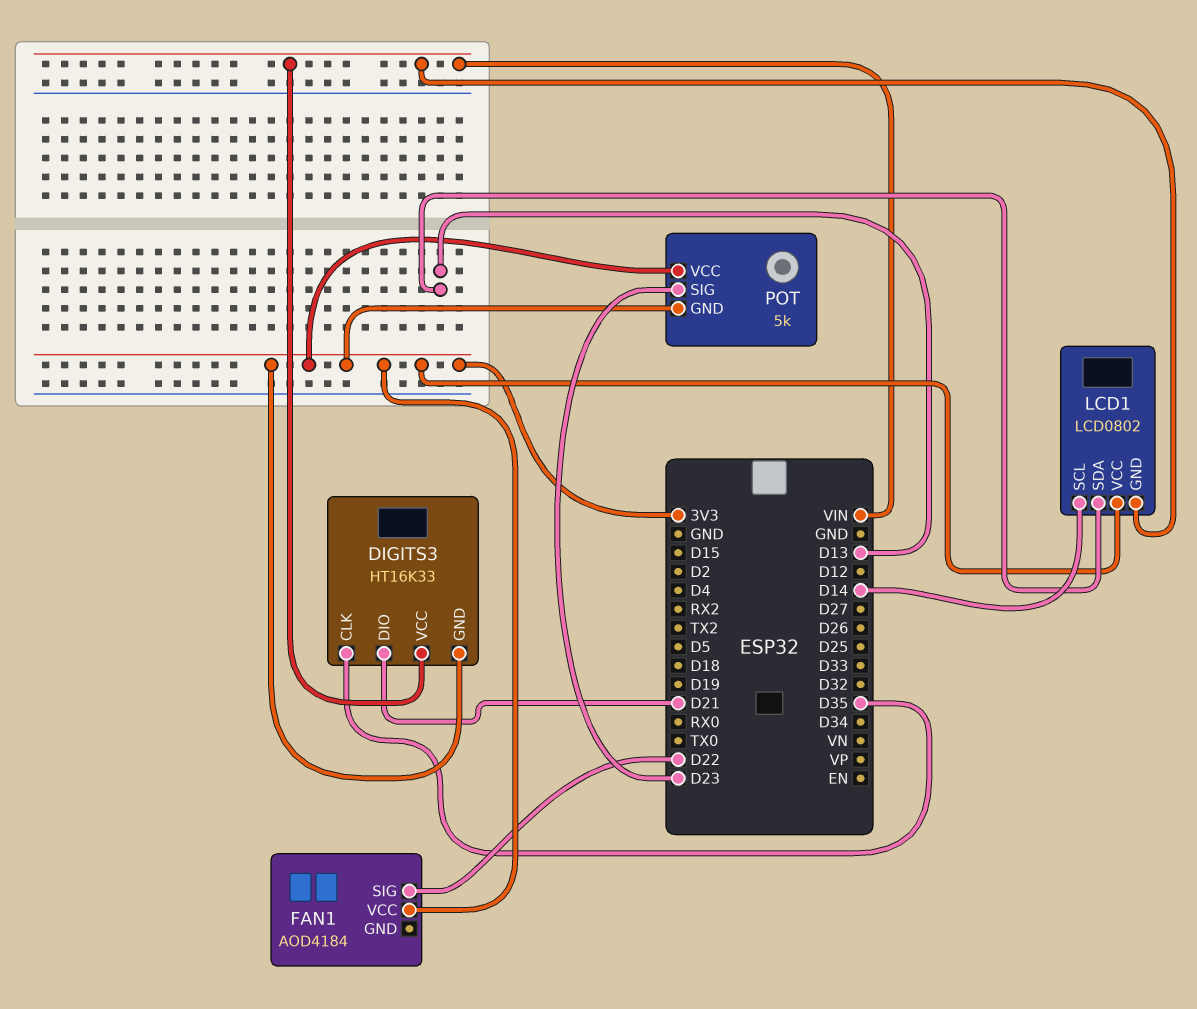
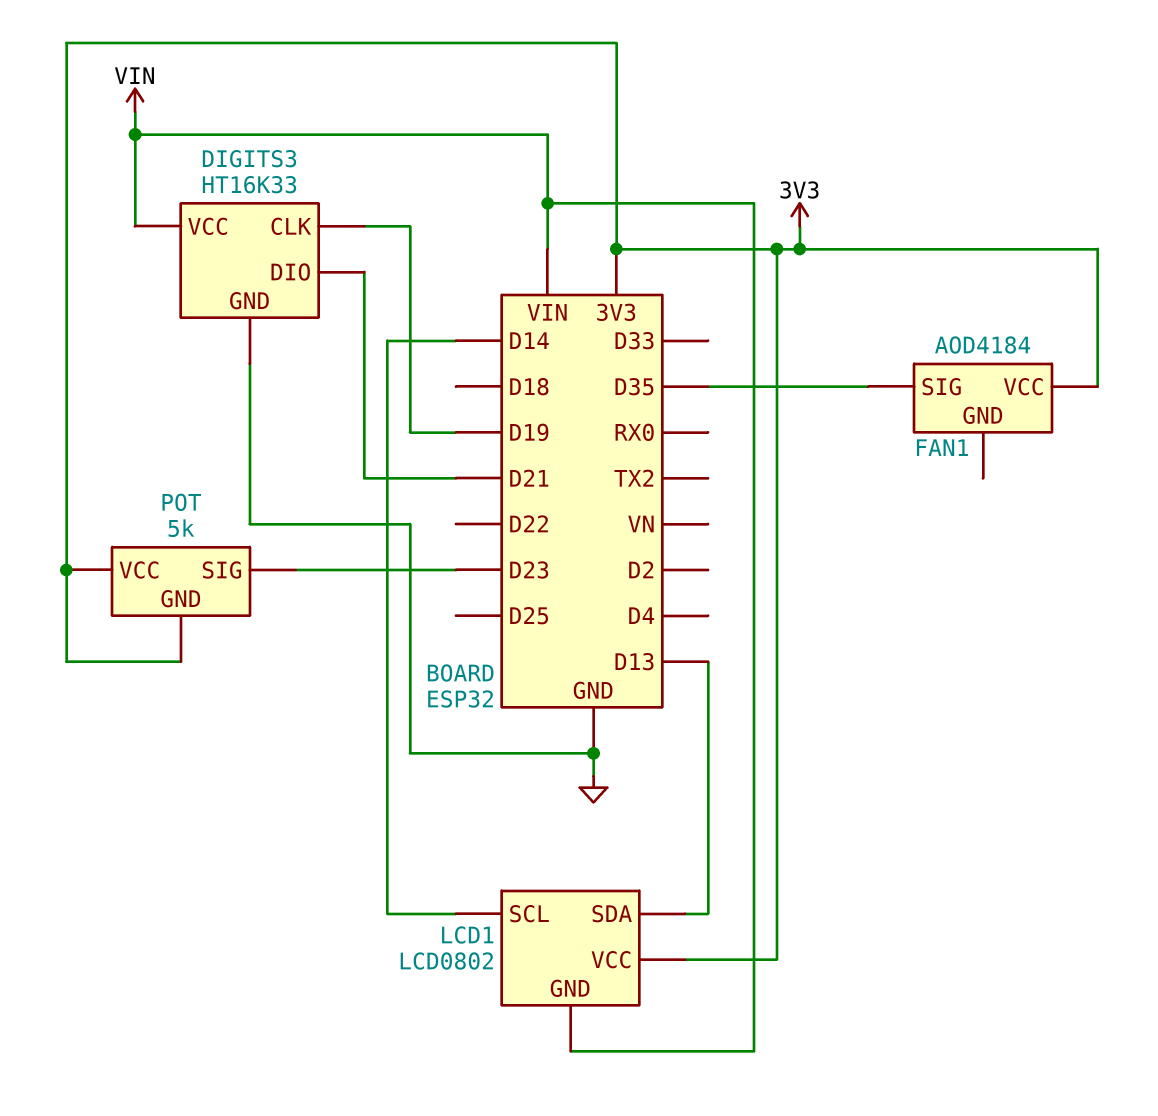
DIGITS3 pin CLK: D35 -> D19
DIGITS3 pin GND: 3V3 -> GND
FAN1 pin SIG: D22 -> D35

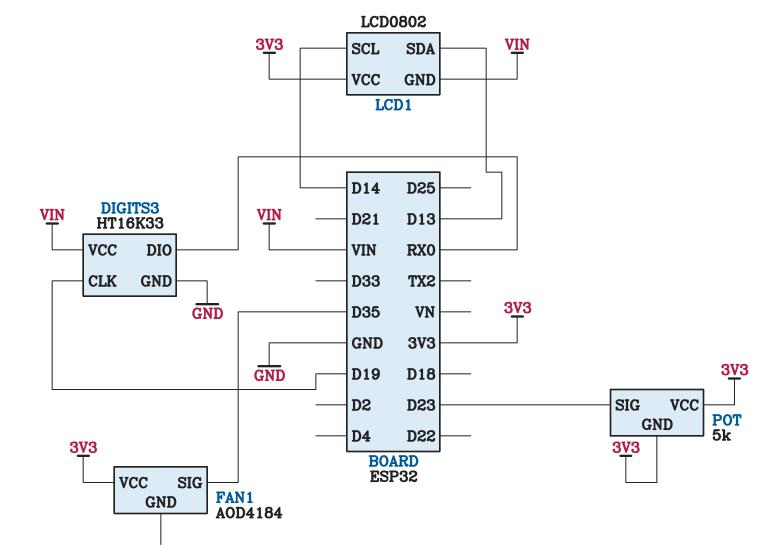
DIGITS3 pin DIO: D21 -> RX0

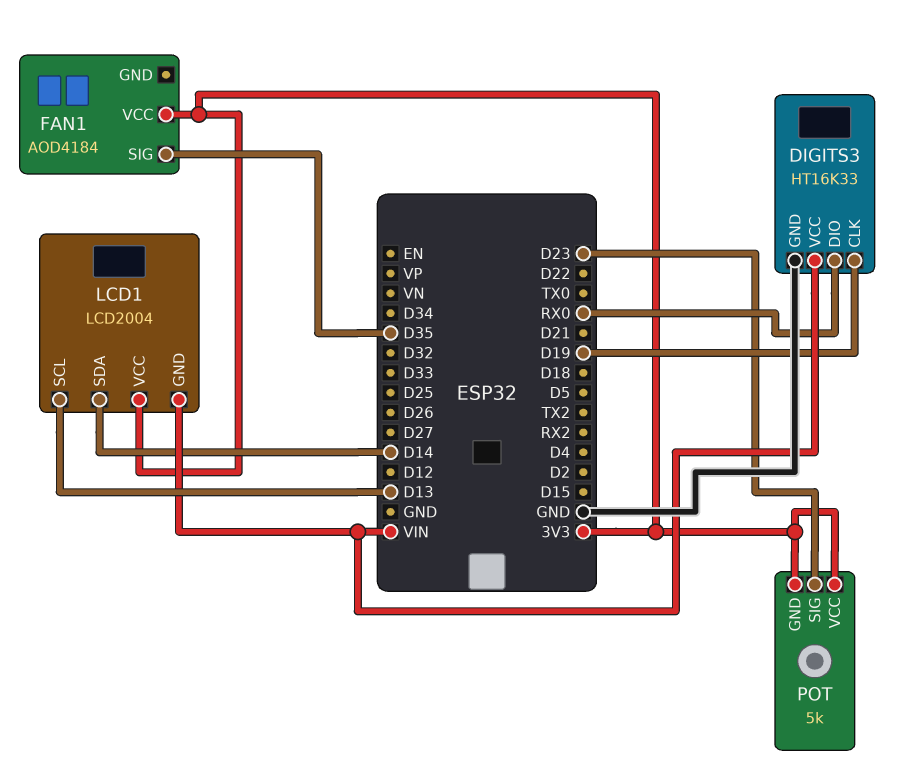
LCD1: LCD0802 -> LCD2004
LCD1 pin SCL: D14 -> D13
LCD1 pin SDA: D13 -> D14

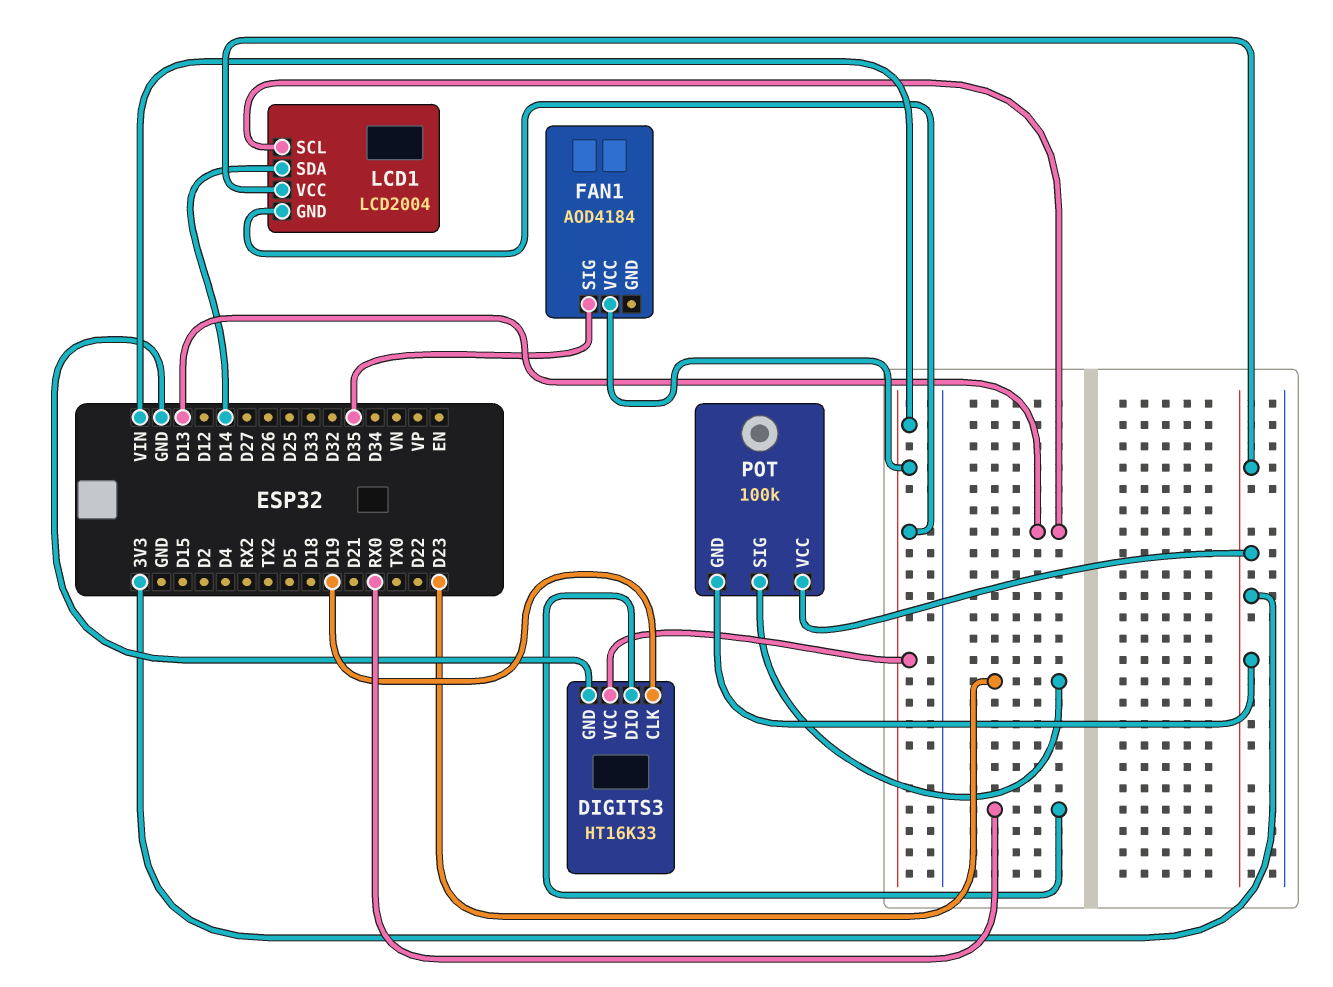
FAN1 pin VCC: 3V3 -> VIN
POT: 5k -> 100k

